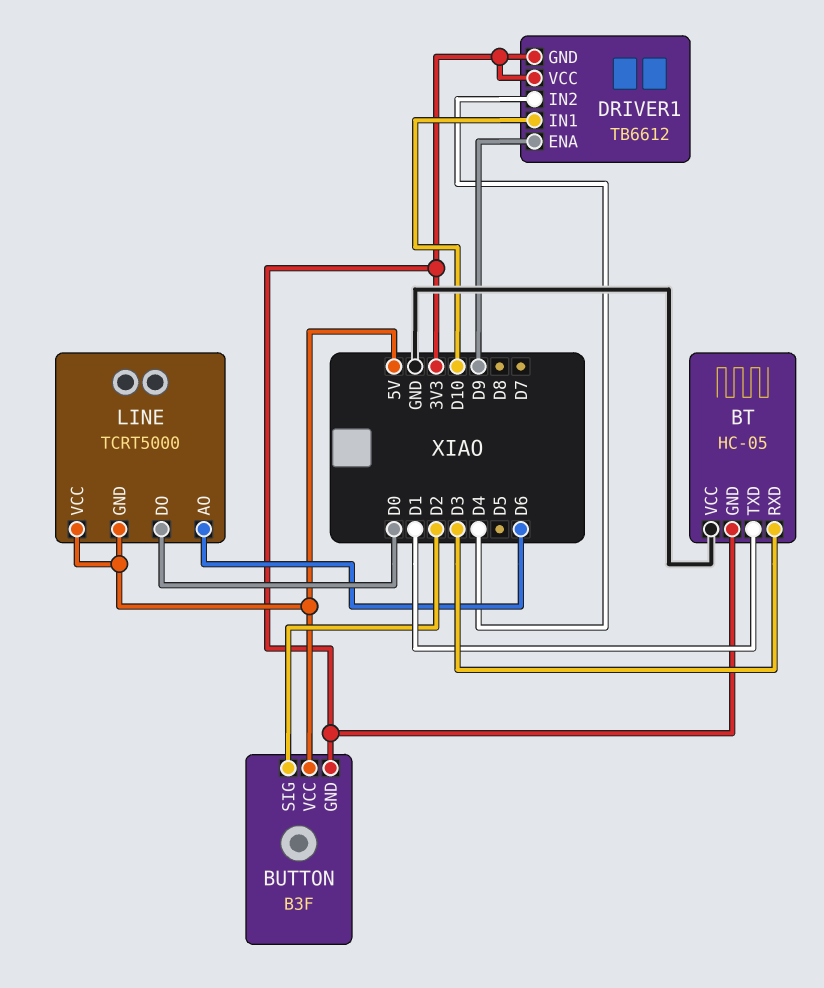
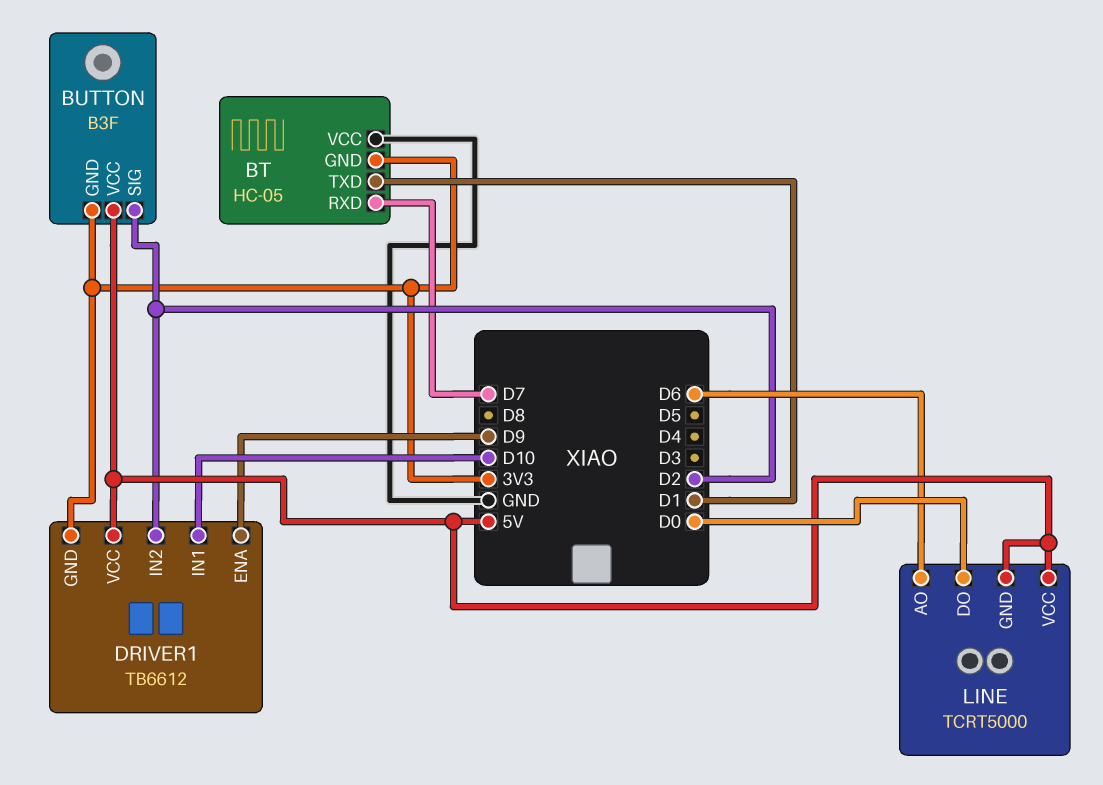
BT pin RXD: D3 -> D7
DRIVER1 pin IN2: D4 -> D2
DRIVER1 pin VCC: 3V3 -> 5V

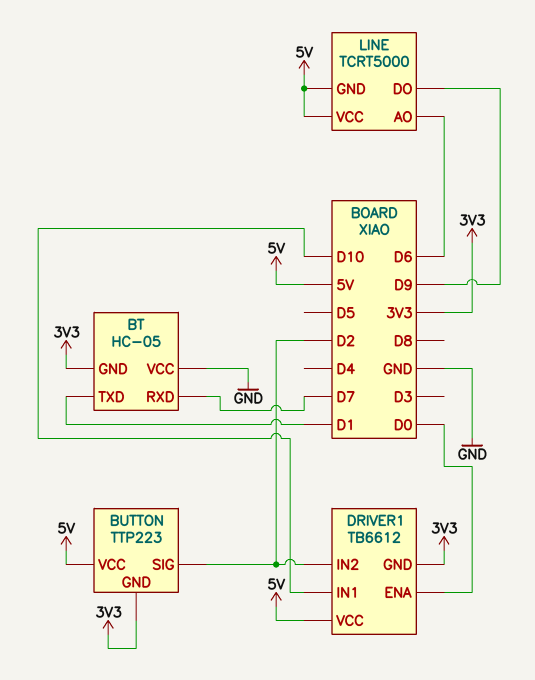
BUTTON: B3F -> TTP223
DRIVER1 pin ENA: D9 -> D0
LINE pin DO: D0 -> D9

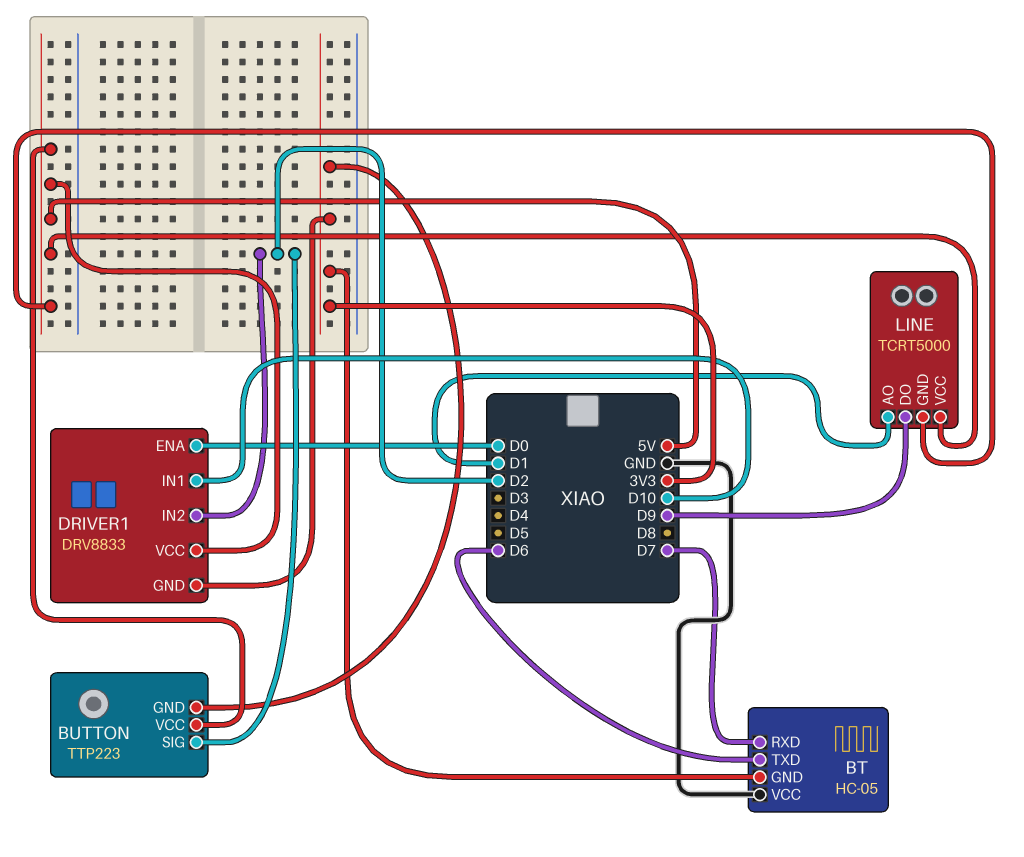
BT pin TXD: D1 -> D6
DRIVER1: TB6612 -> DRV8833
LINE pin AO: D6 -> D1

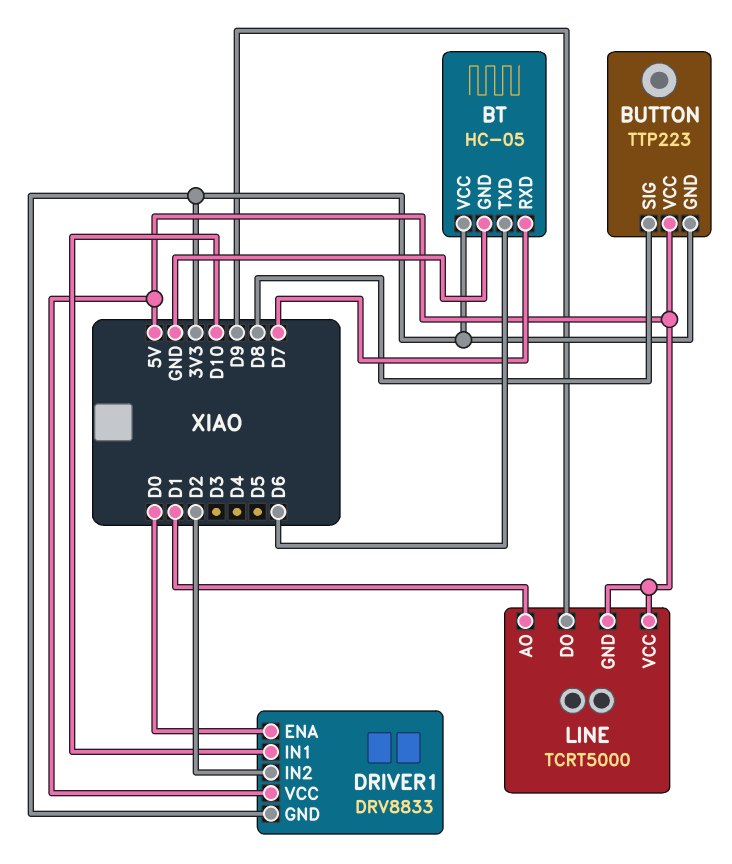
BT pin GND: 3V3 -> GND
BT pin VCC: GND -> 3V3
BUTTON pin SIG: D2 -> D8

